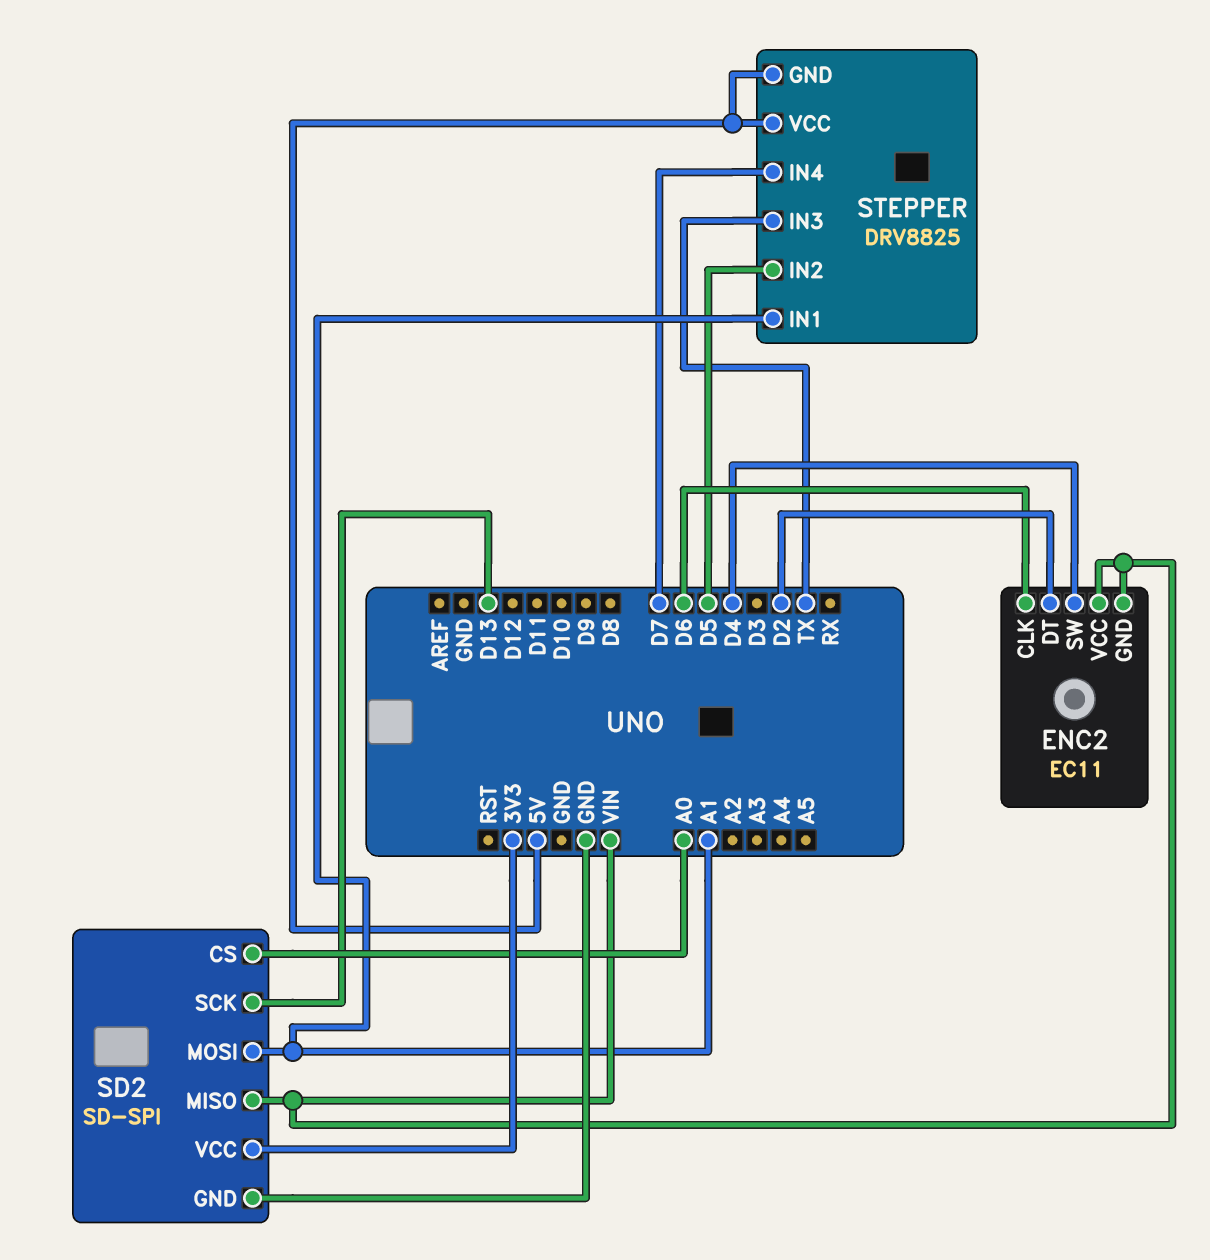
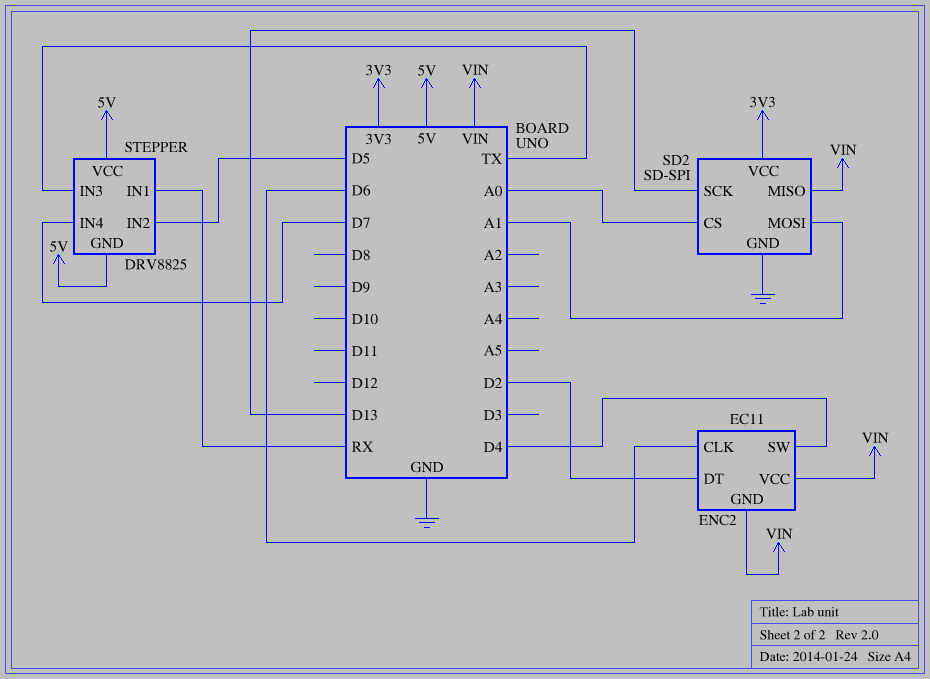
STEPPER pin IN1: A1 -> RX

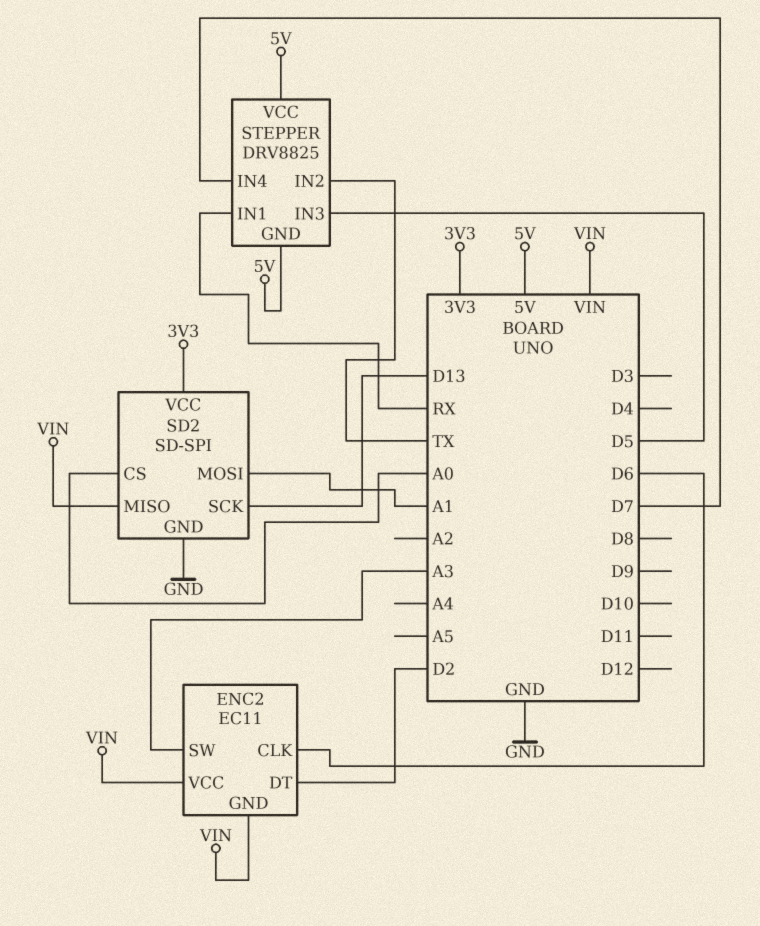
ENC2 pin SW: D4 -> A3
STEPPER pin IN2: D5 -> TX
STEPPER pin IN3: TX -> D5

